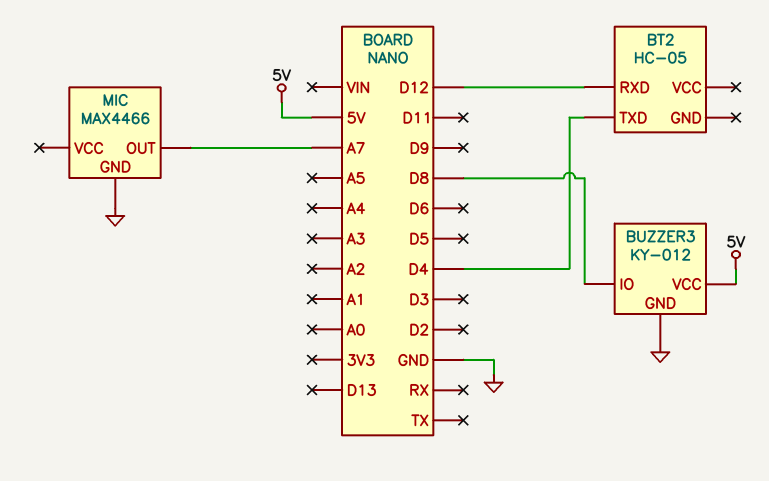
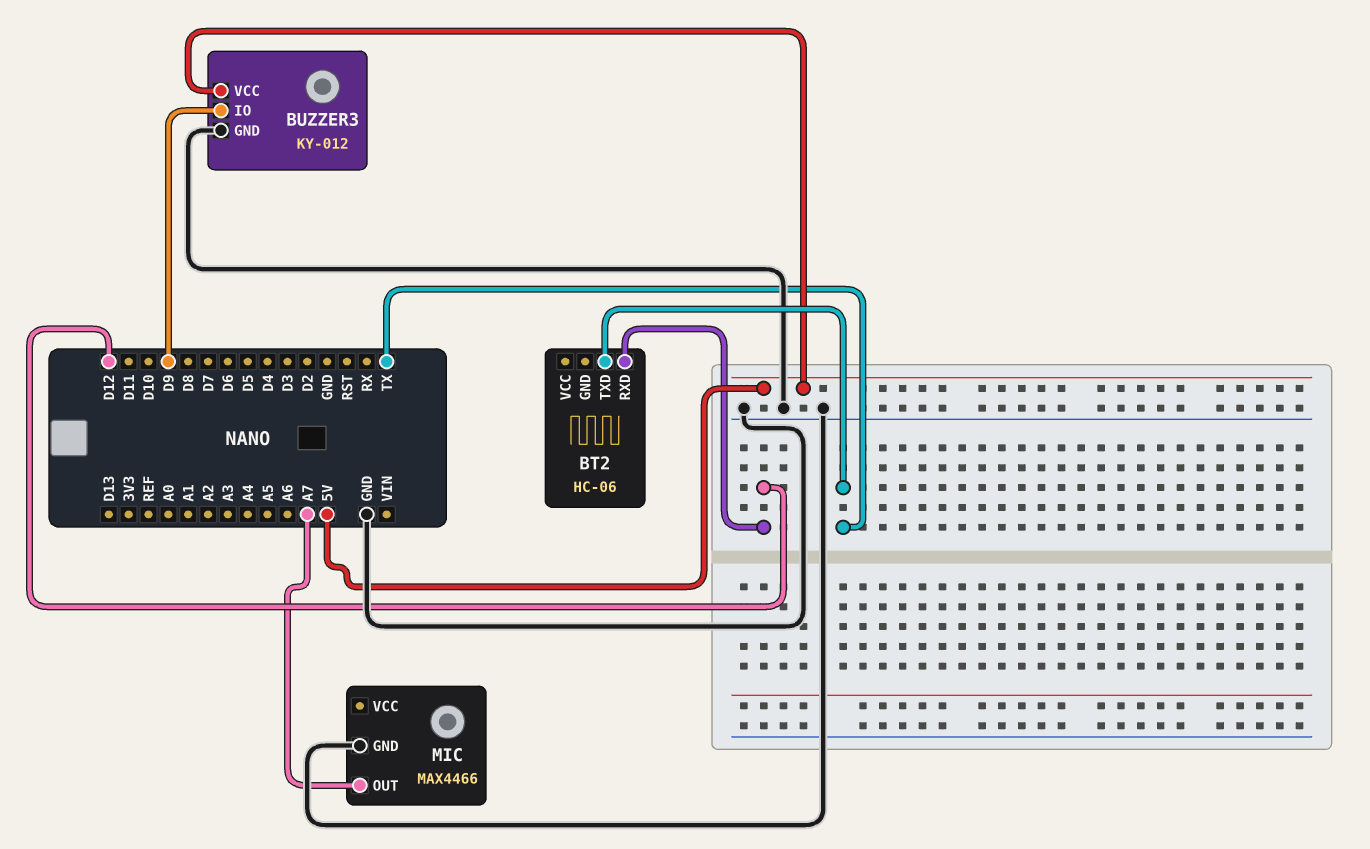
BT2: HC-05 -> HC-06
BT2 pin TXD: D4 -> TX
BUZZER3 pin IO: D8 -> D9

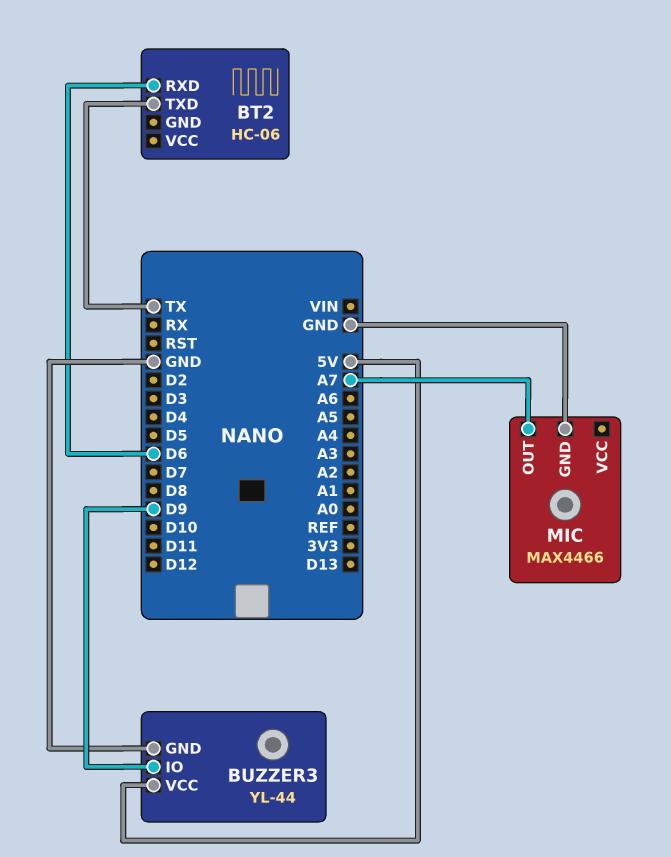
BT2 pin RXD: D12 -> D6
BUZZER3: KY-012 -> YL-44

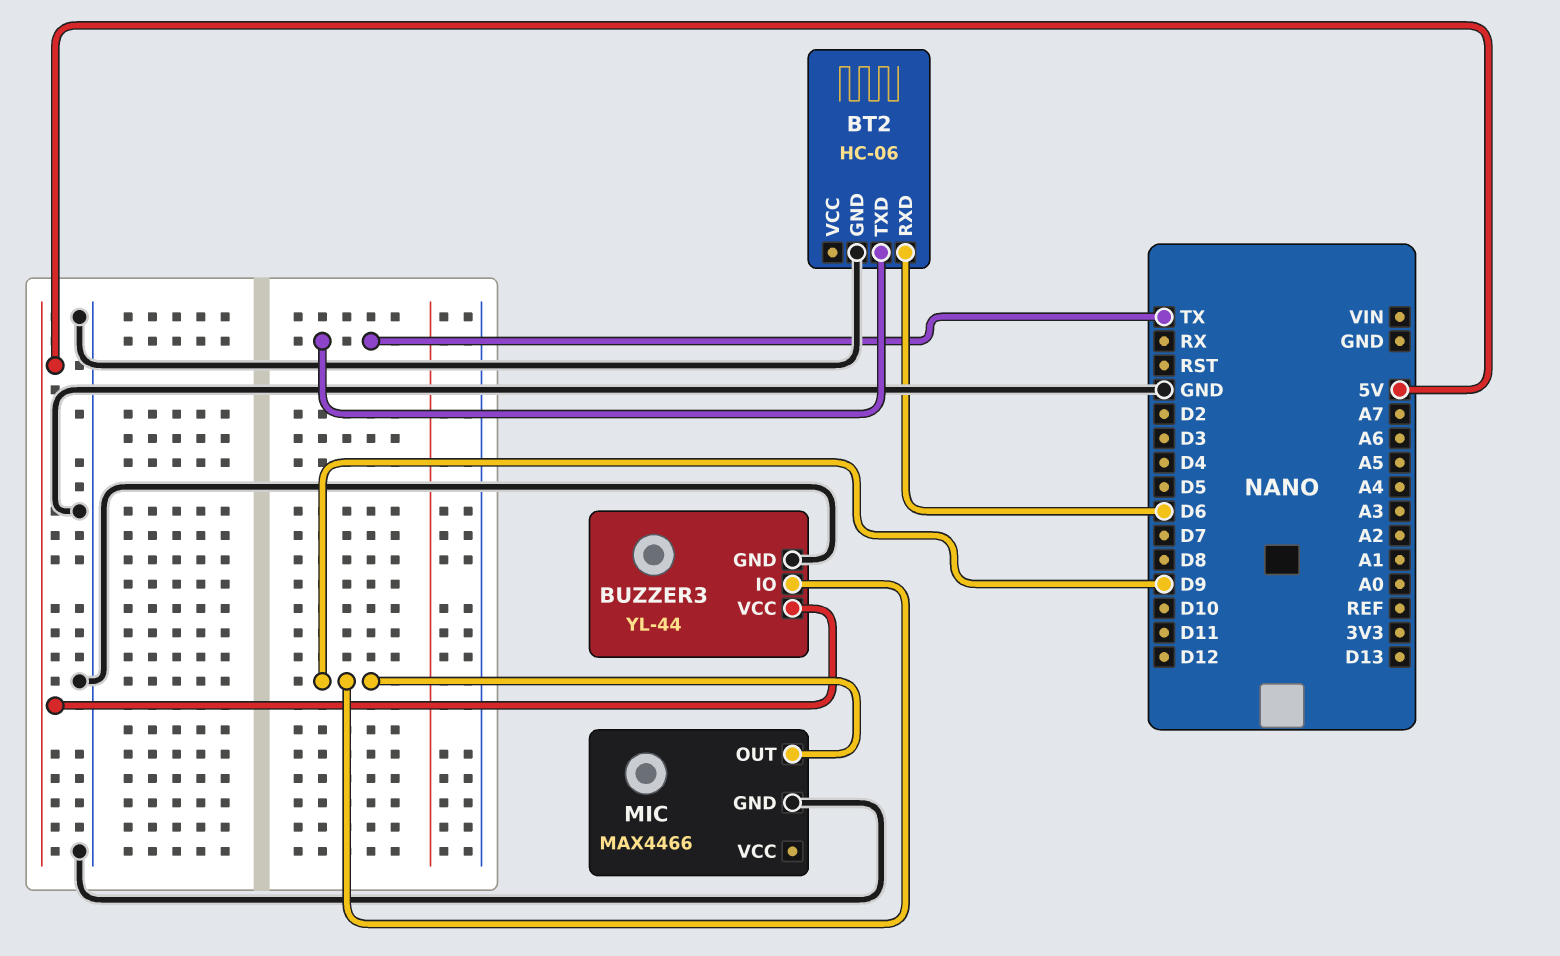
BT2 pin GND: none -> GND
MIC pin OUT: A7 -> D9

